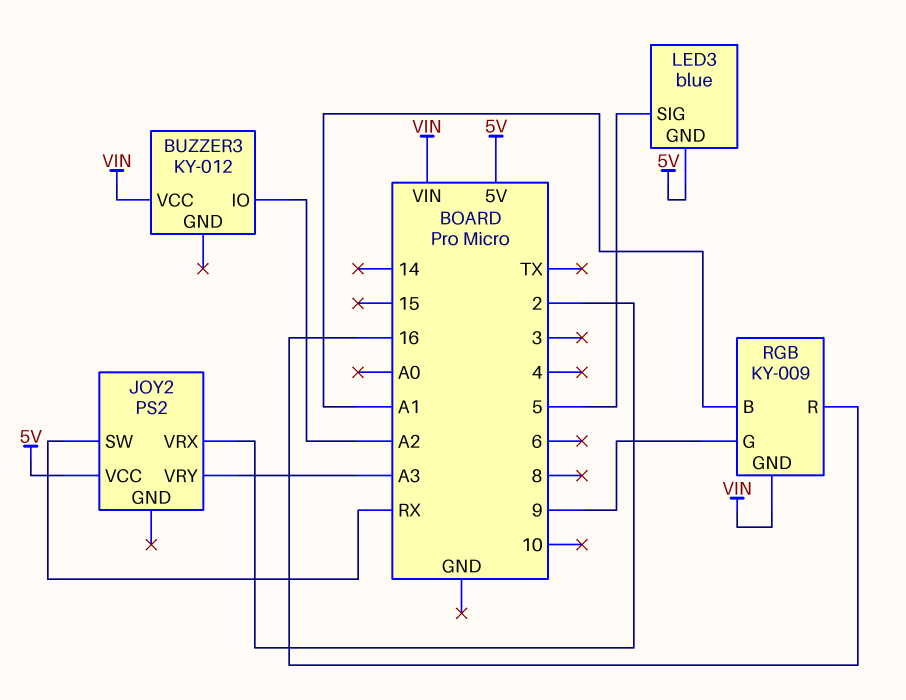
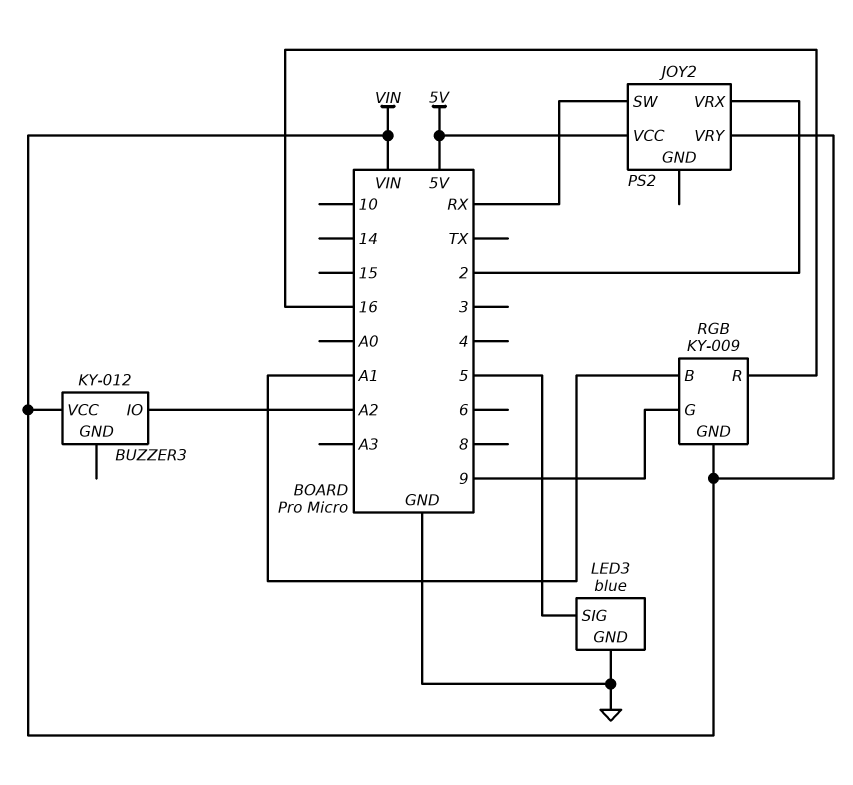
JOY2 pin VRY: A3 -> VIN
LED3 pin GND: 5V -> GND

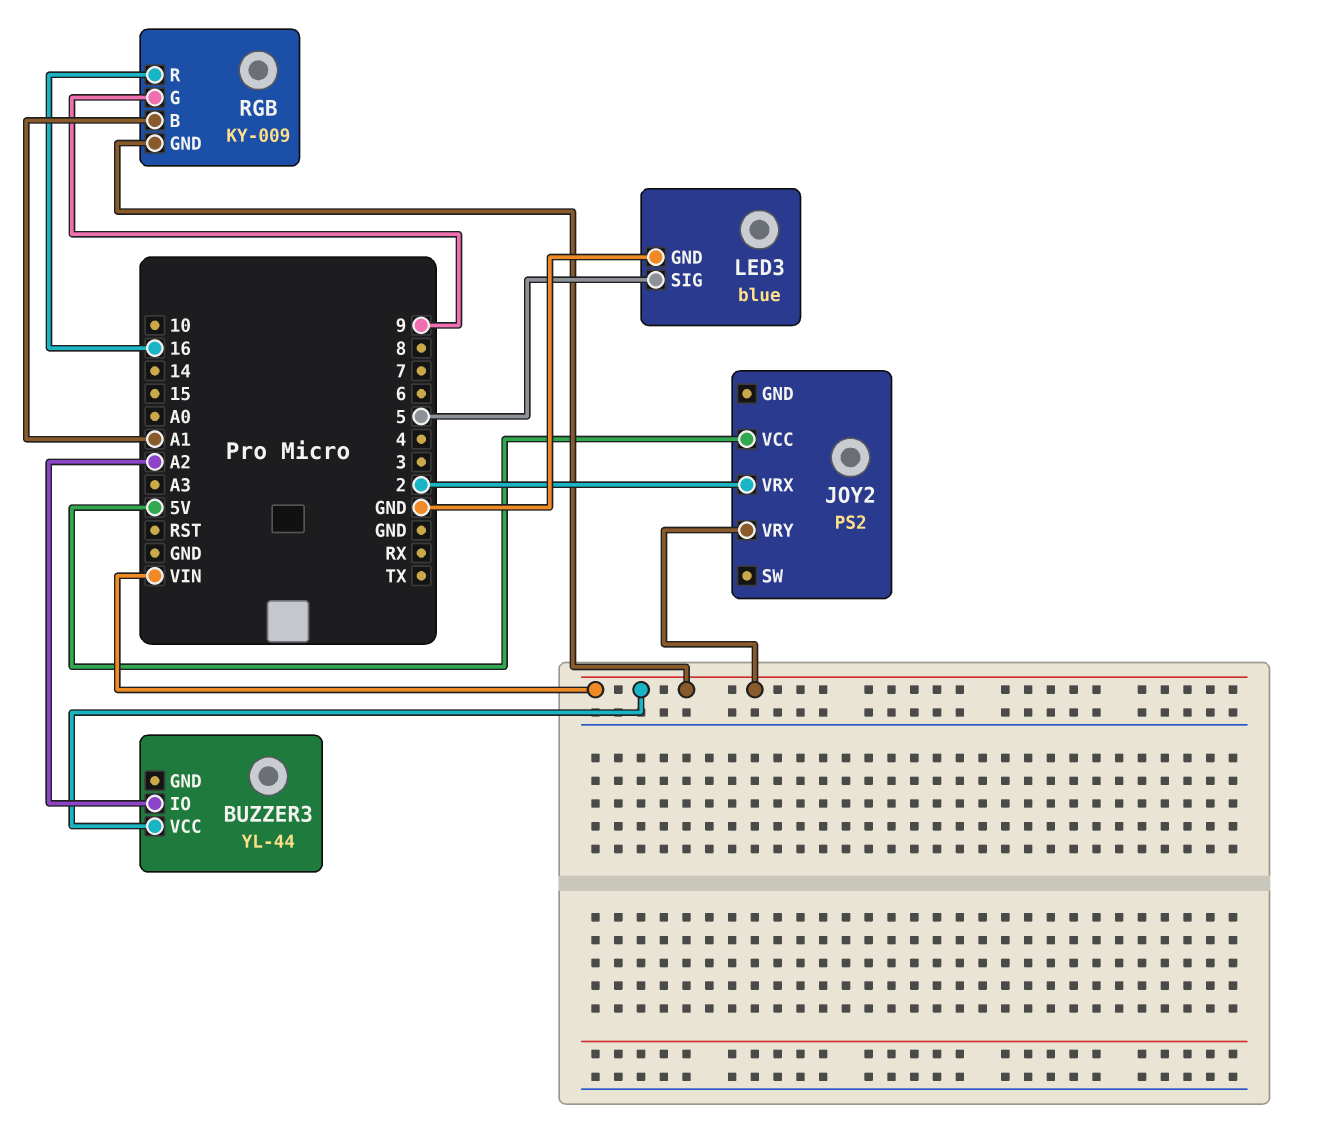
BUZZER3: KY-012 -> YL-44
JOY2 pin SW: RX -> none

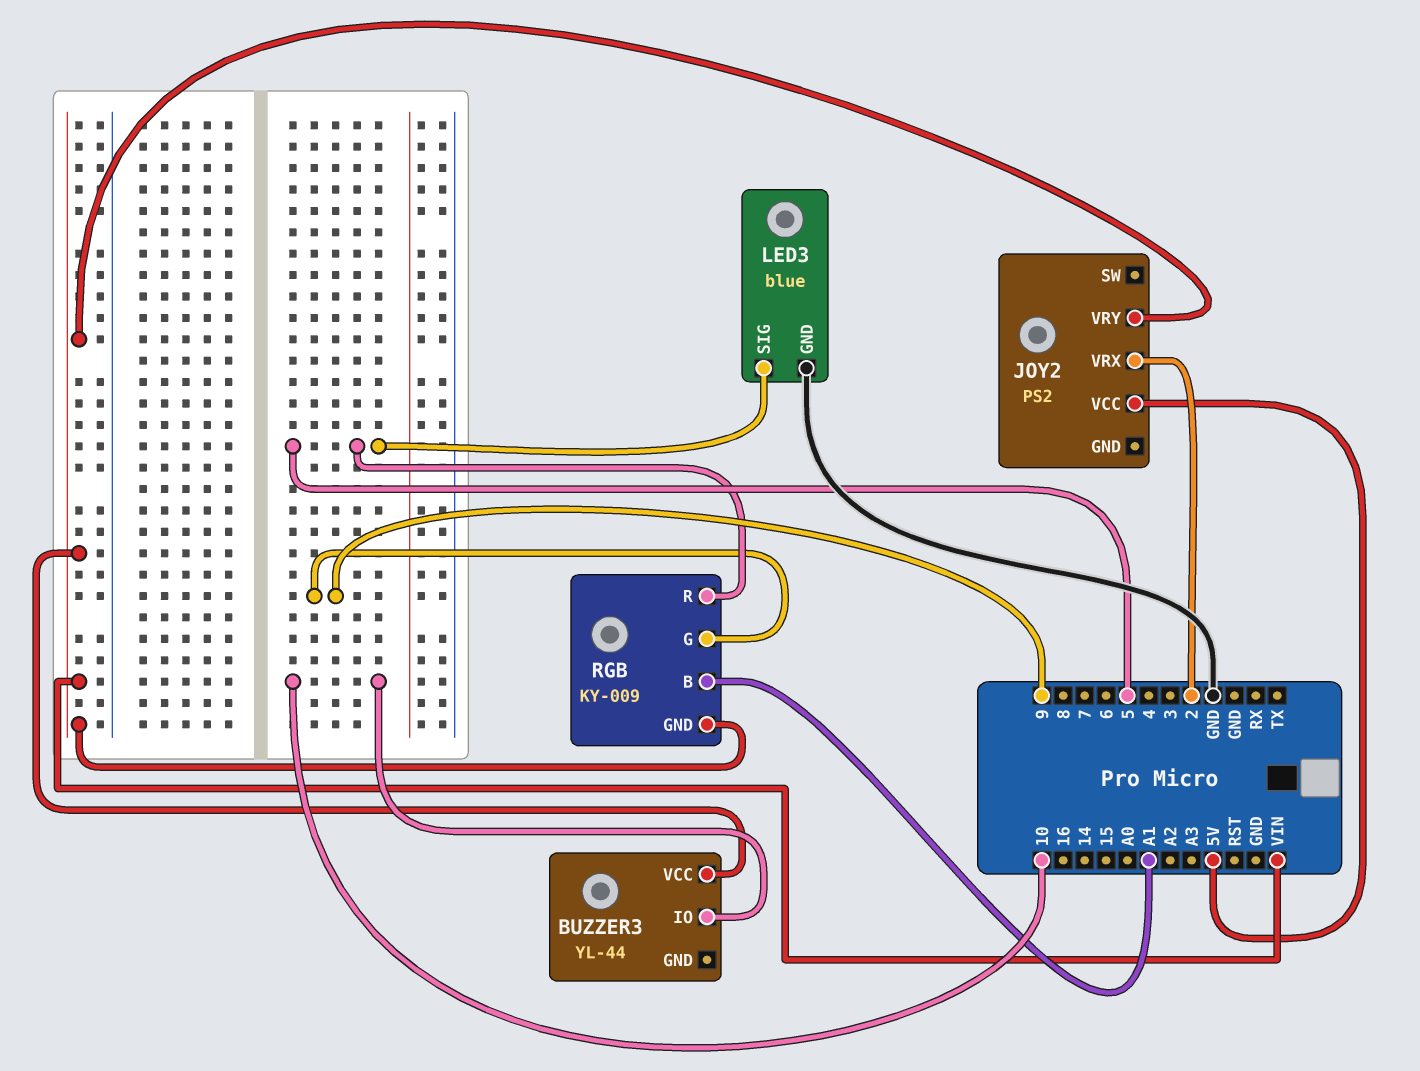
BUZZER3 pin IO: A2 -> 10
RGB pin R: 16 -> 5

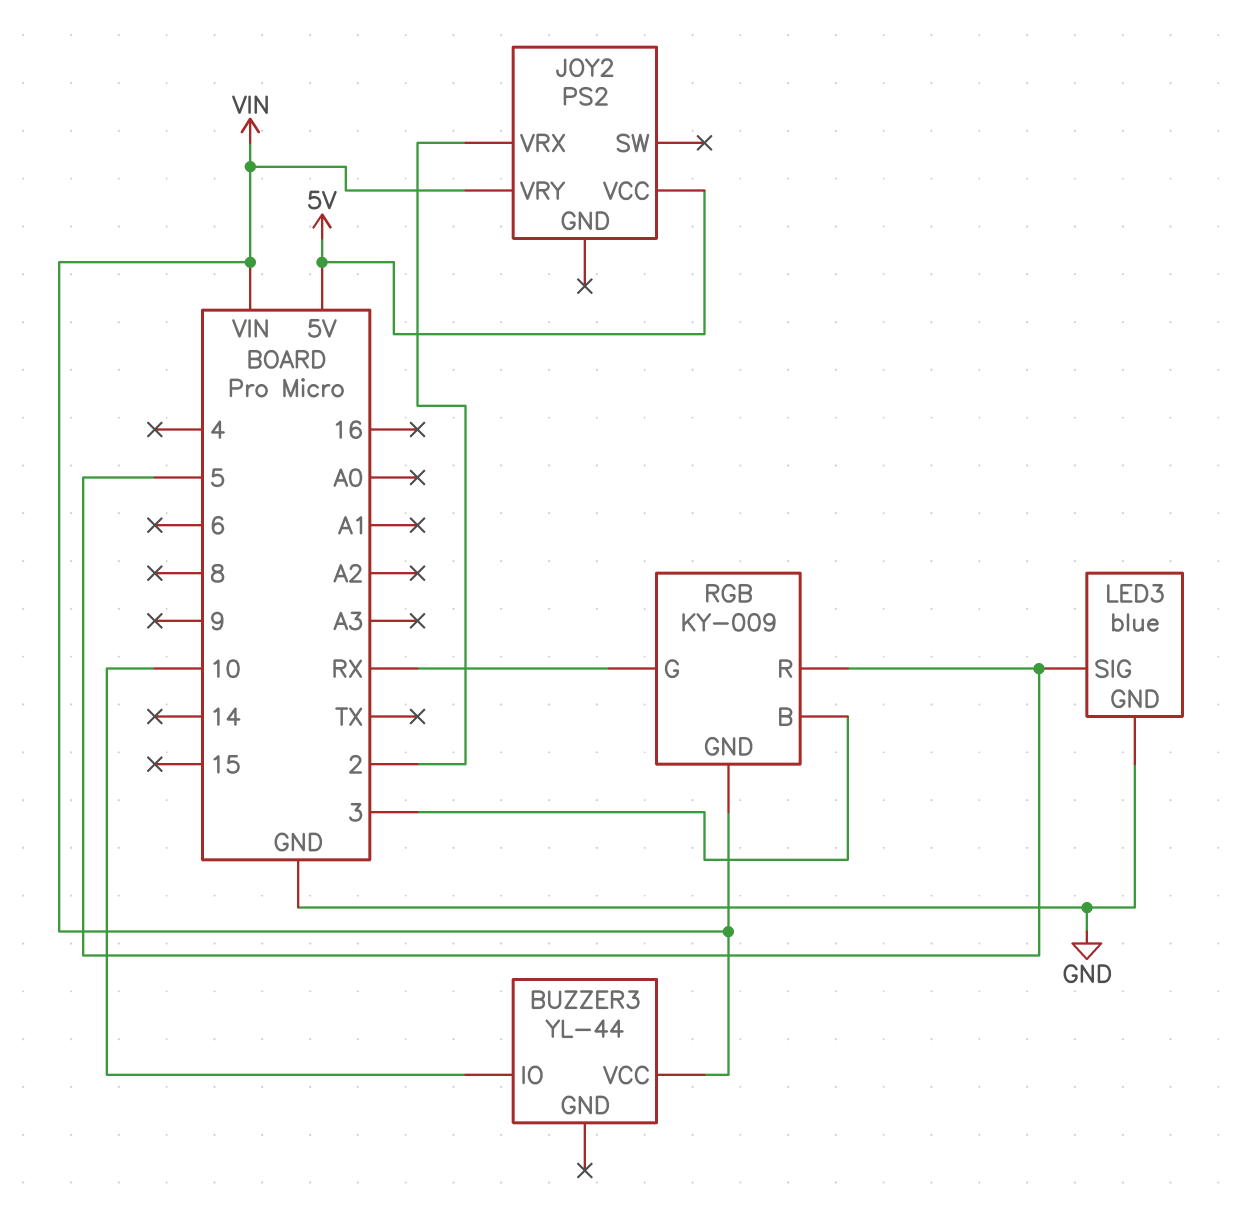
RGB pin B: A1 -> 3
RGB pin G: 9 -> RX

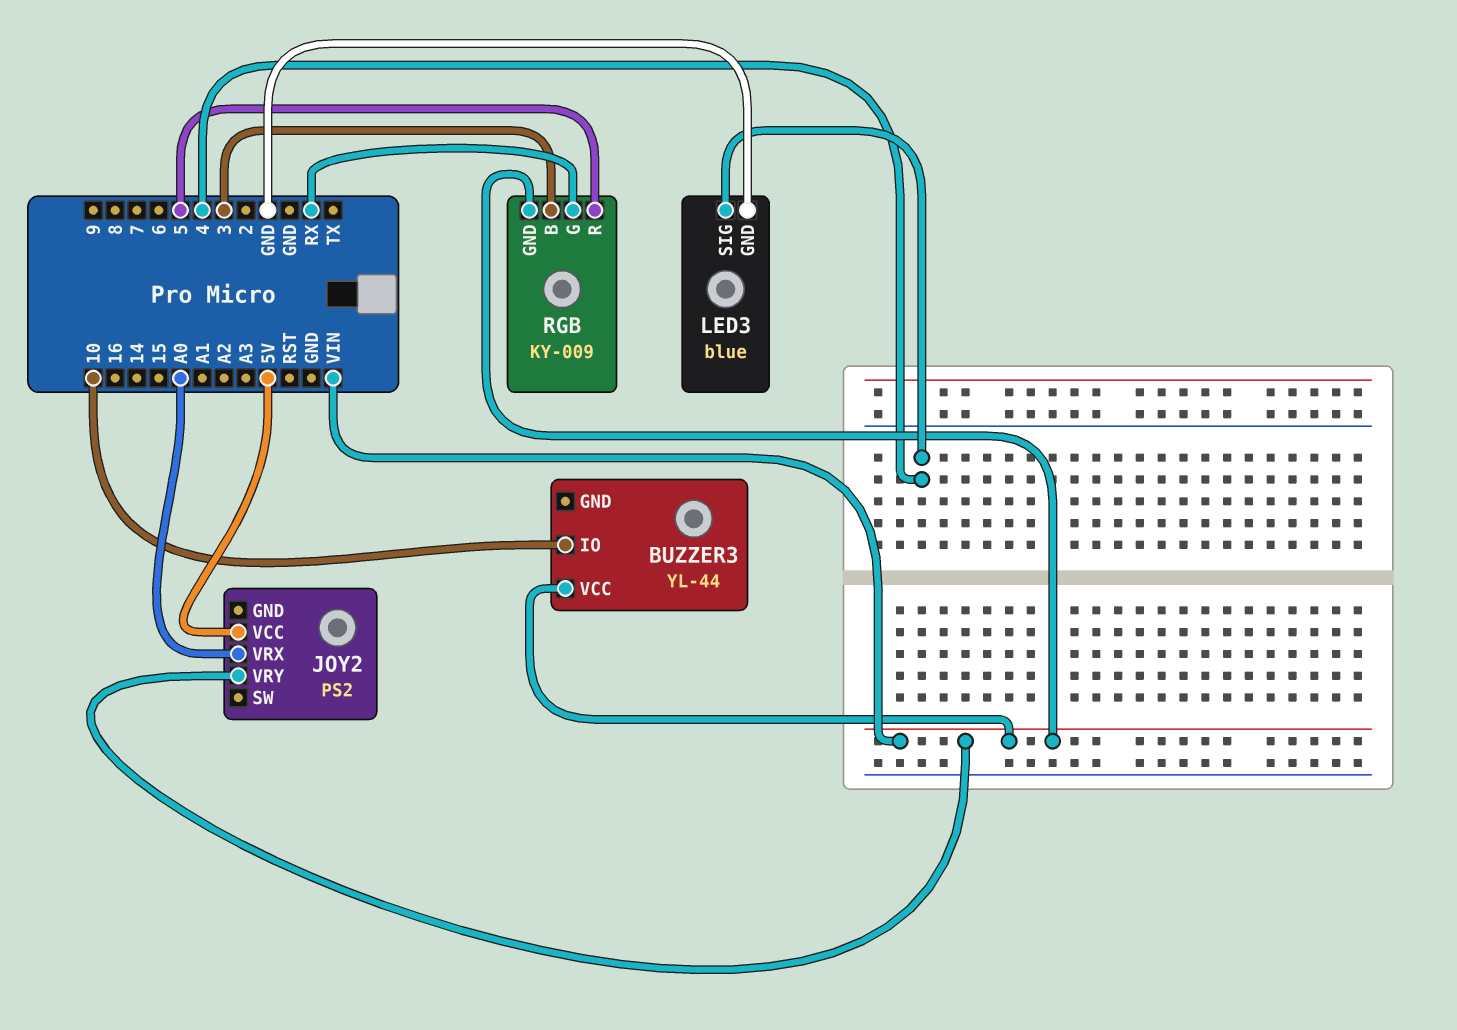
JOY2 pin VRX: 2 -> A0
LED3 pin SIG: 5 -> 4

